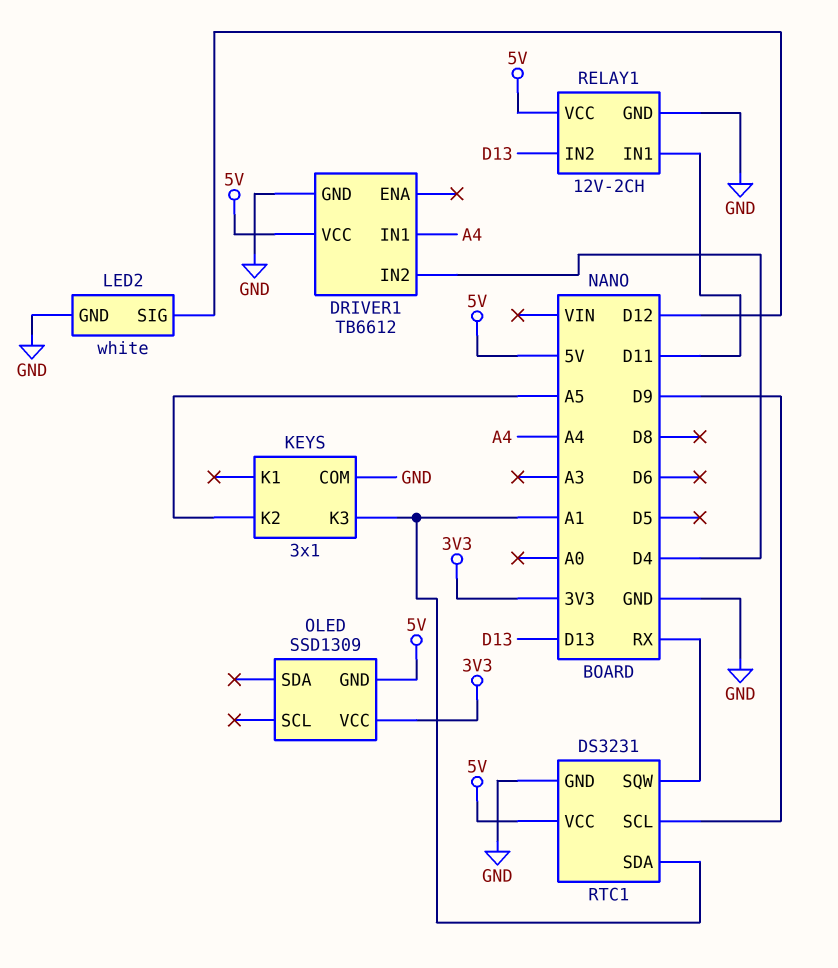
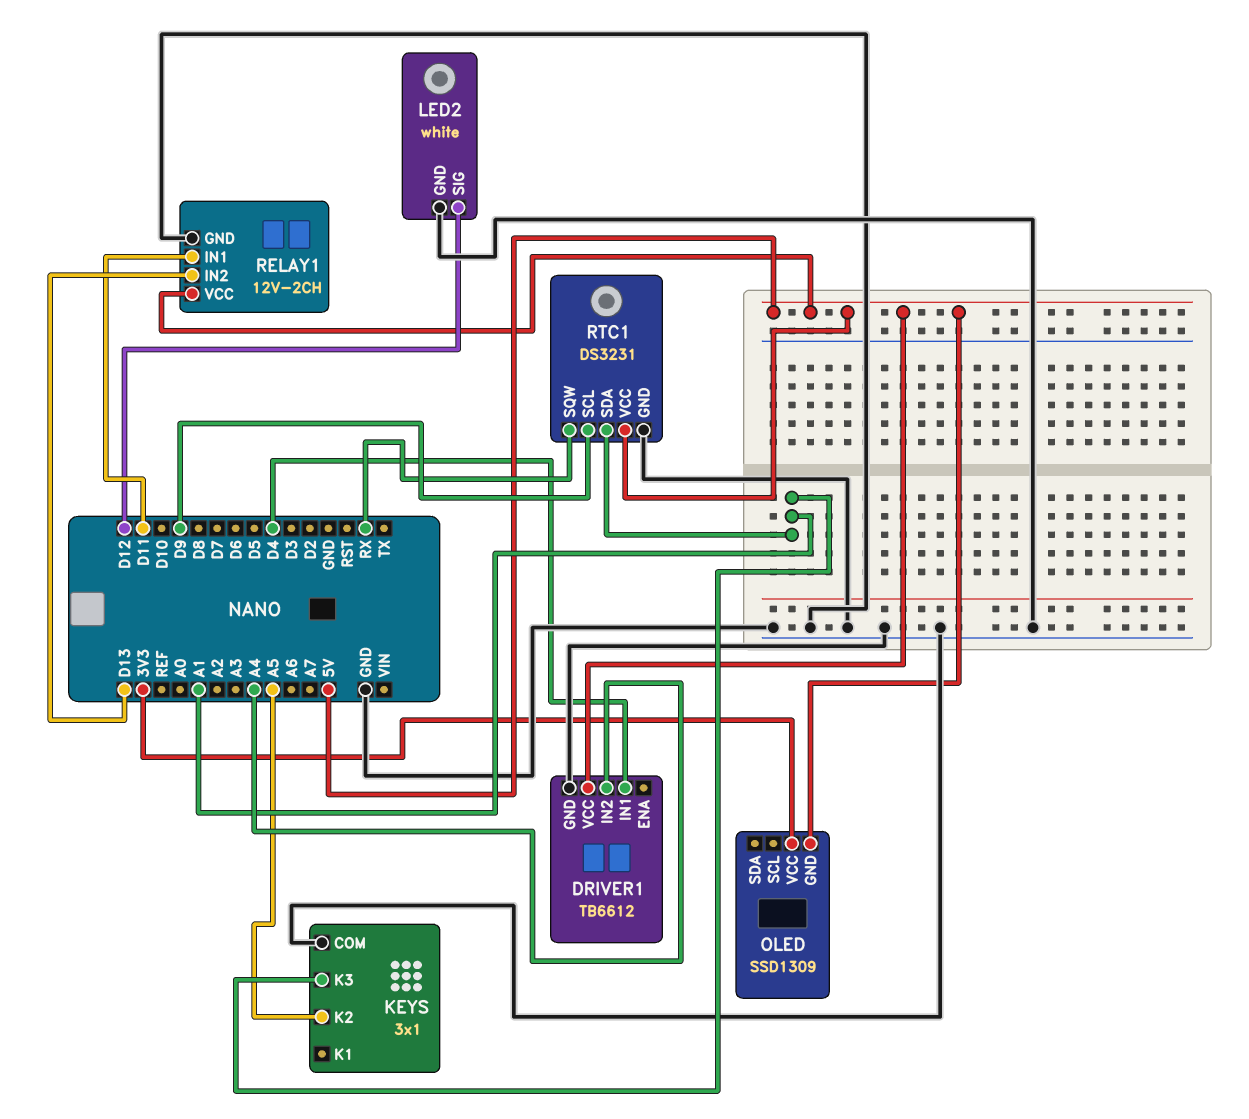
DRIVER1 pin IN1: A4 -> D4
DRIVER1 pin IN2: D4 -> A4

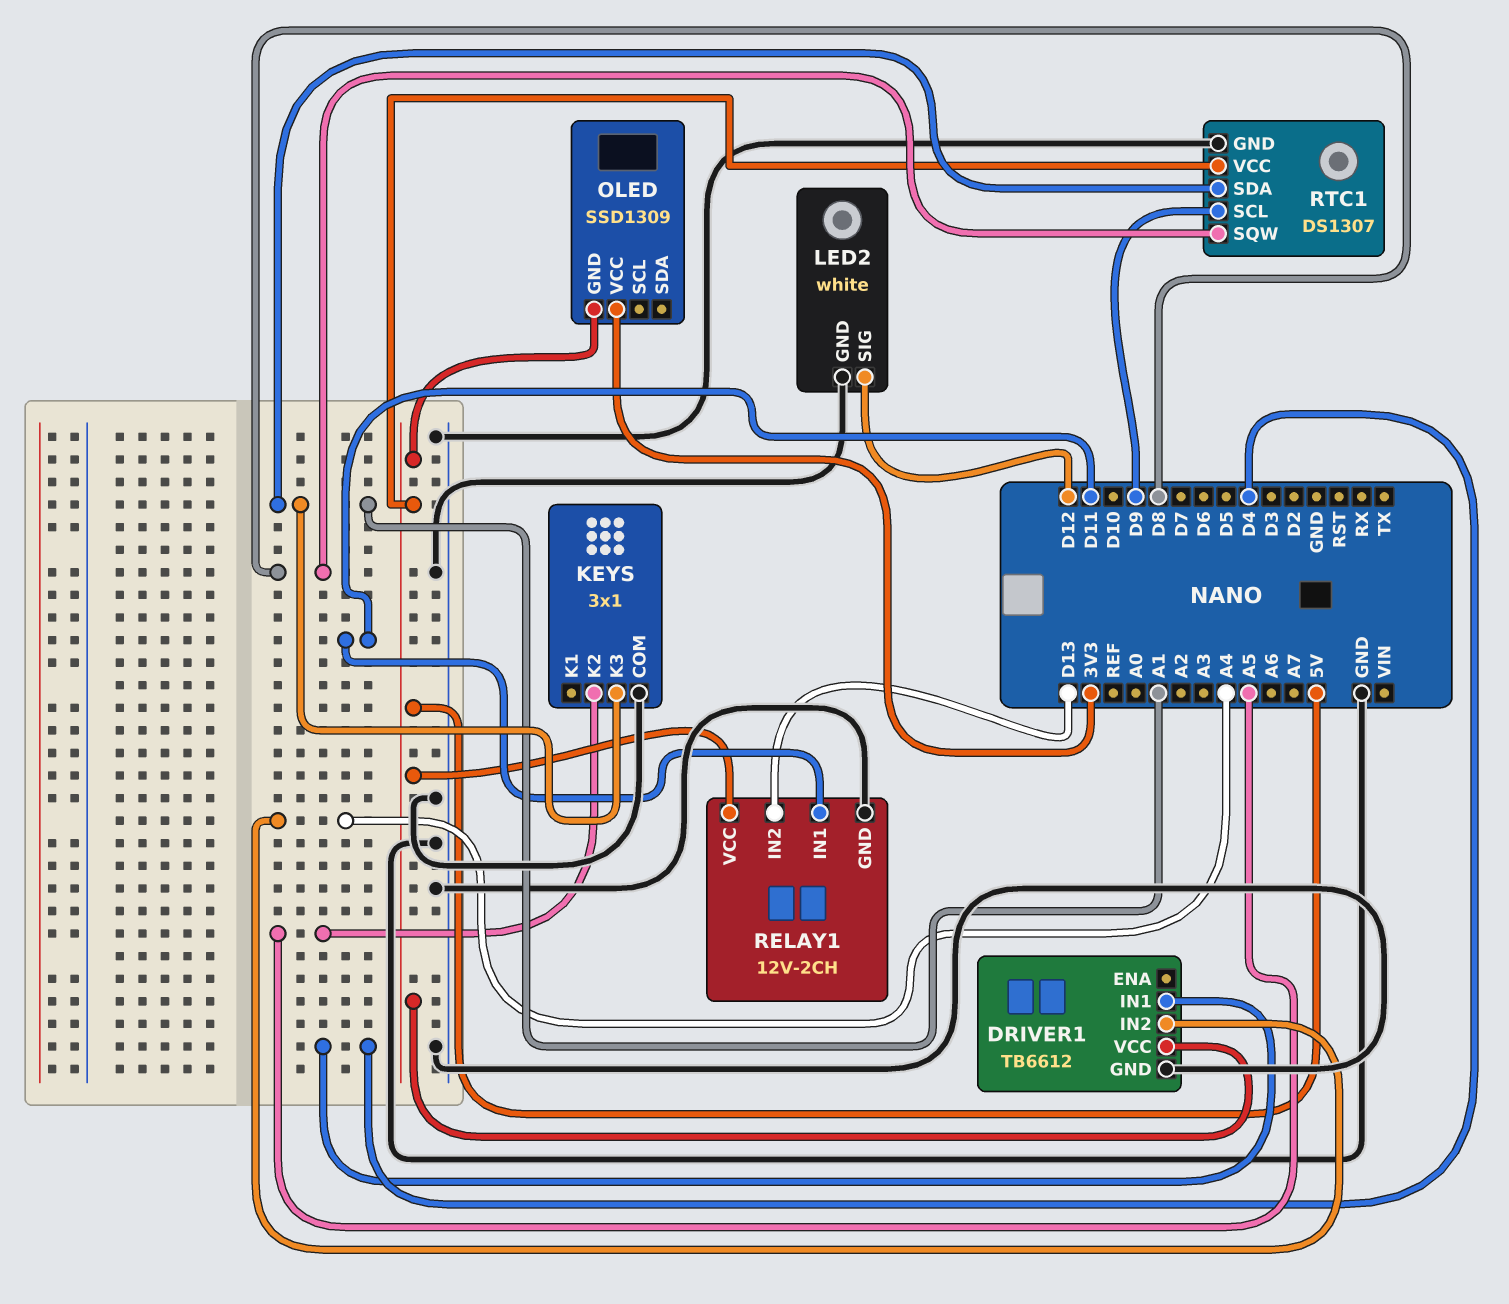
RTC1: DS3231 -> DS1307
RTC1 pin SQW: RX -> D8

